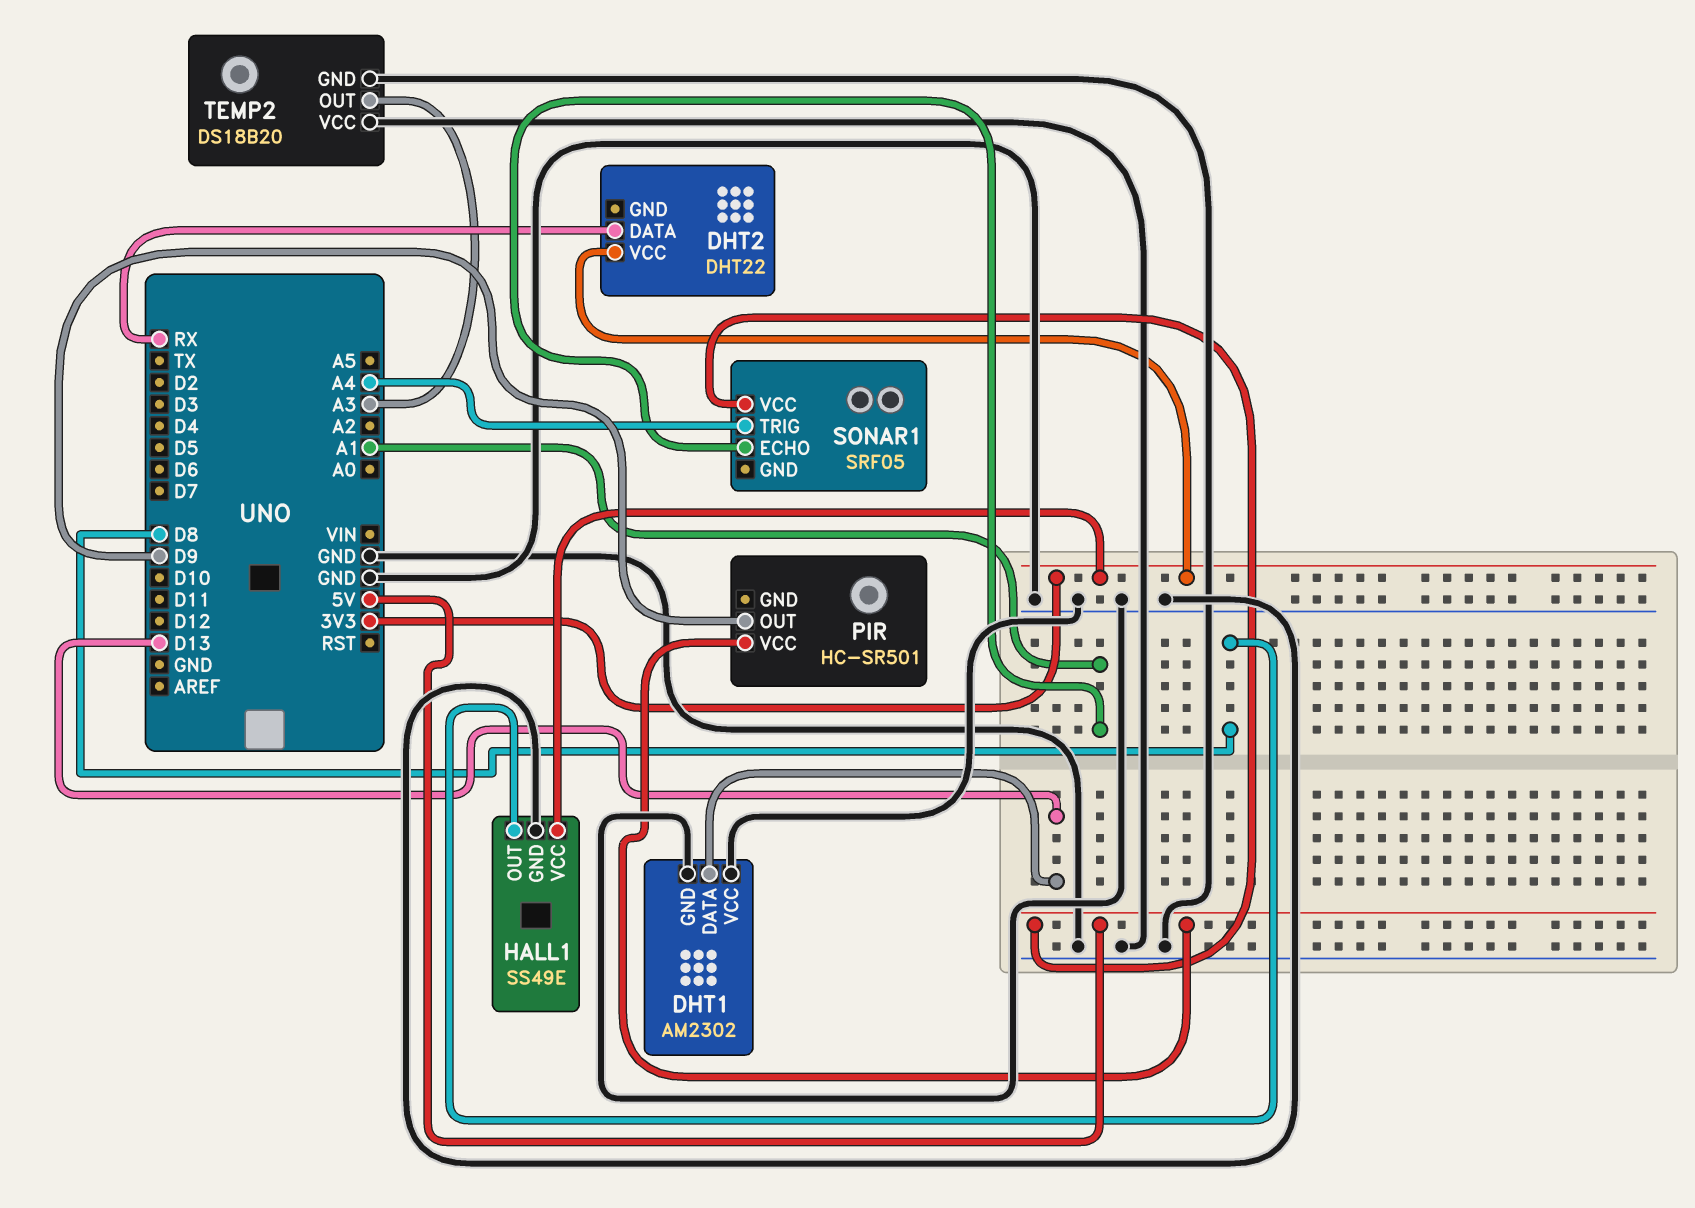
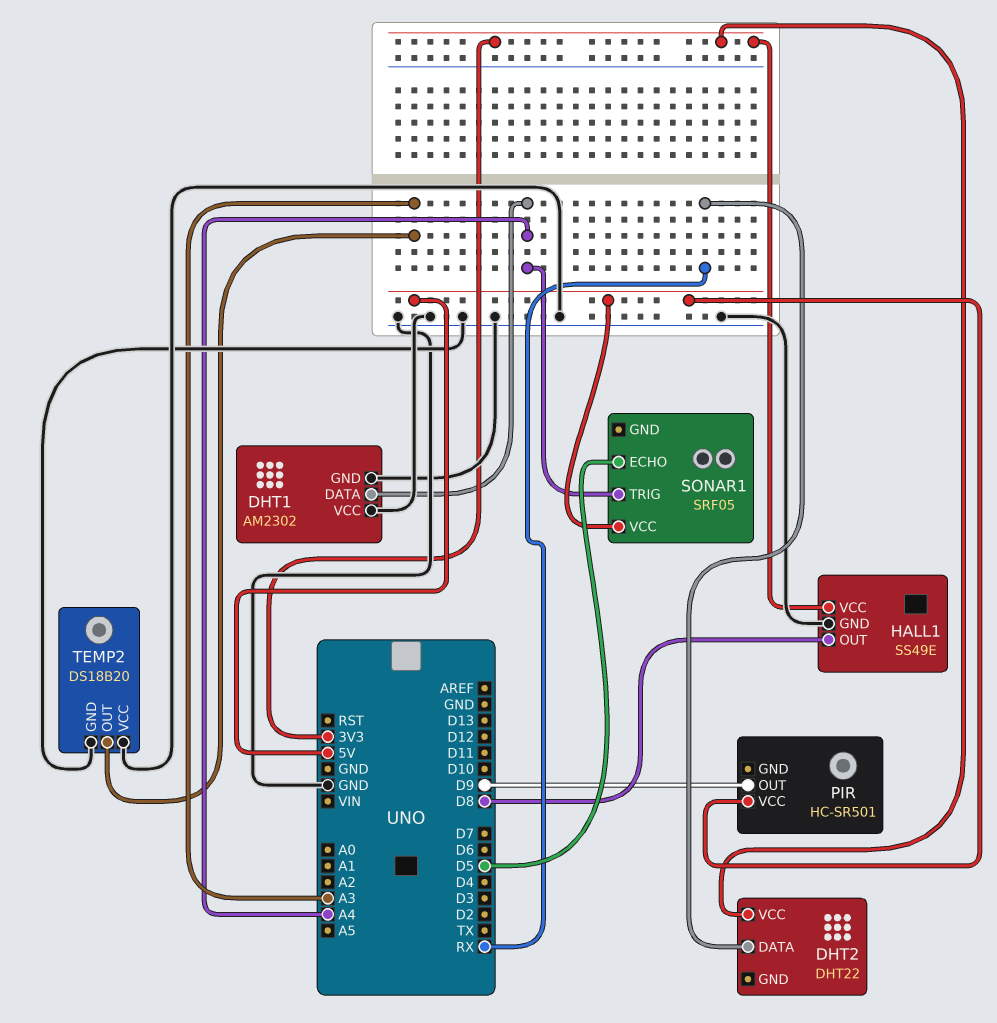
DHT1 pin DATA: D13 -> A4
SONAR1 pin ECHO: A1 -> D5

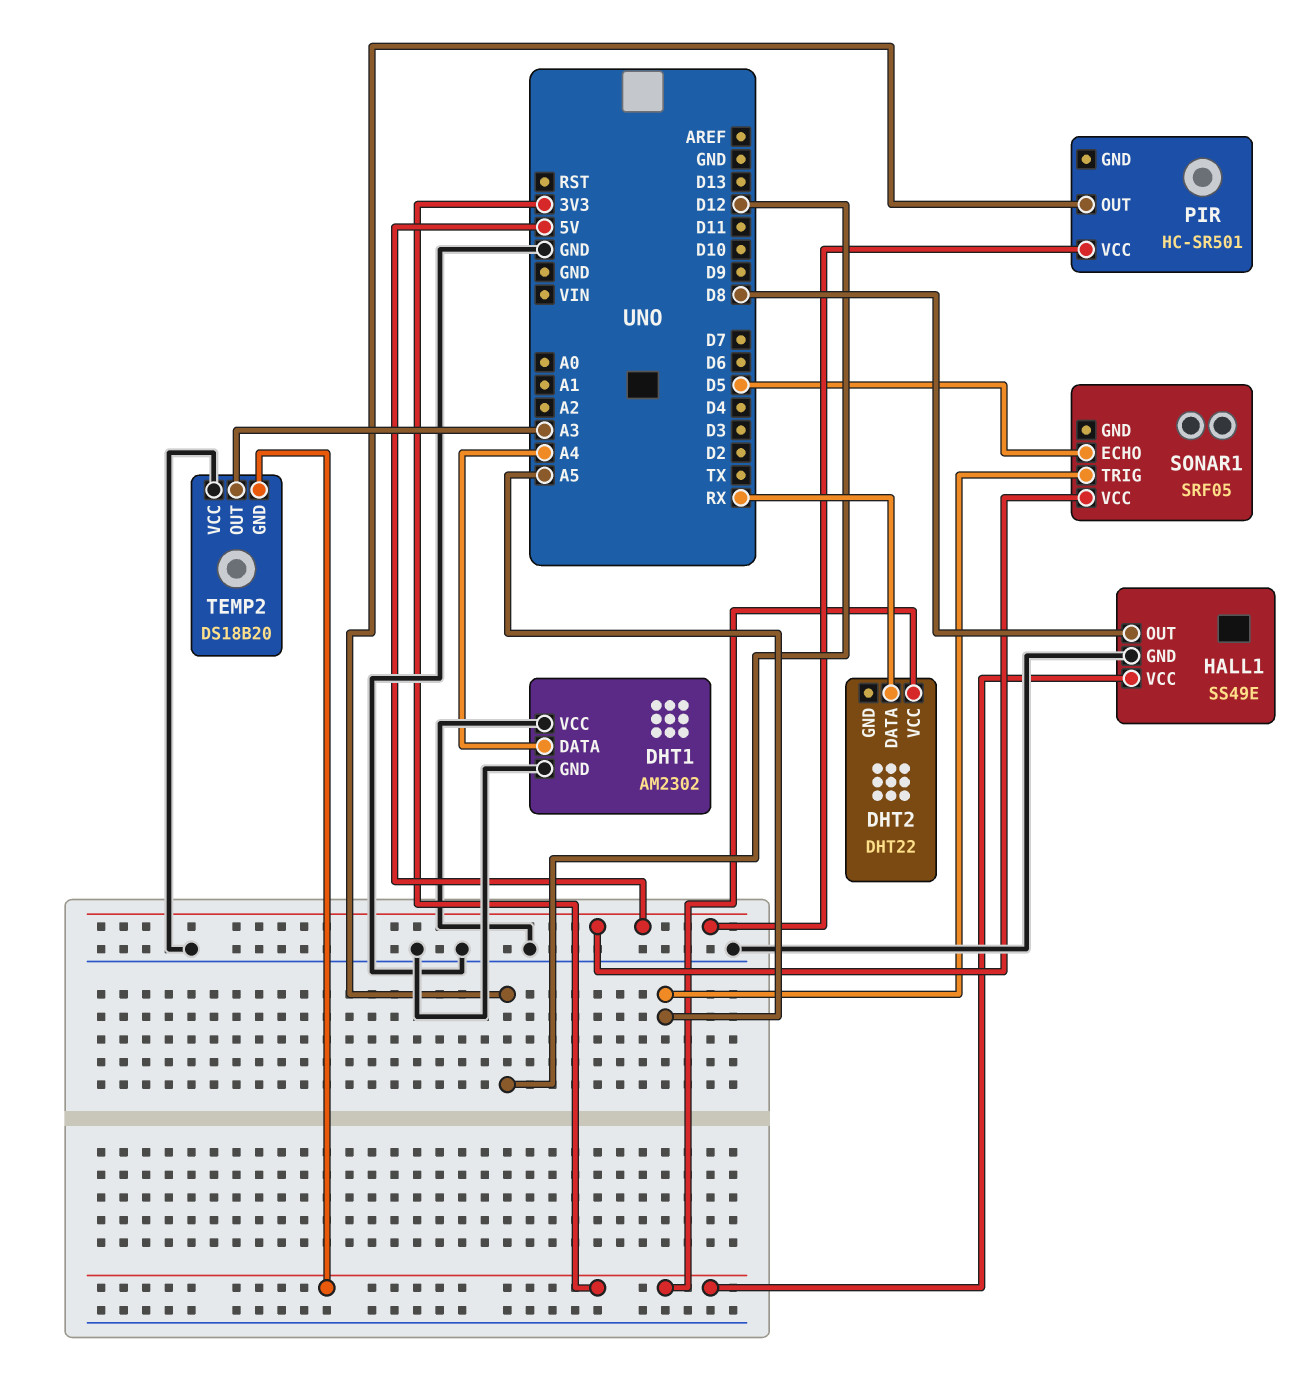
PIR pin OUT: D9 -> D12
SONAR1 pin TRIG: A4 -> A5
TEMP2 pin GND: GND -> 3V3

